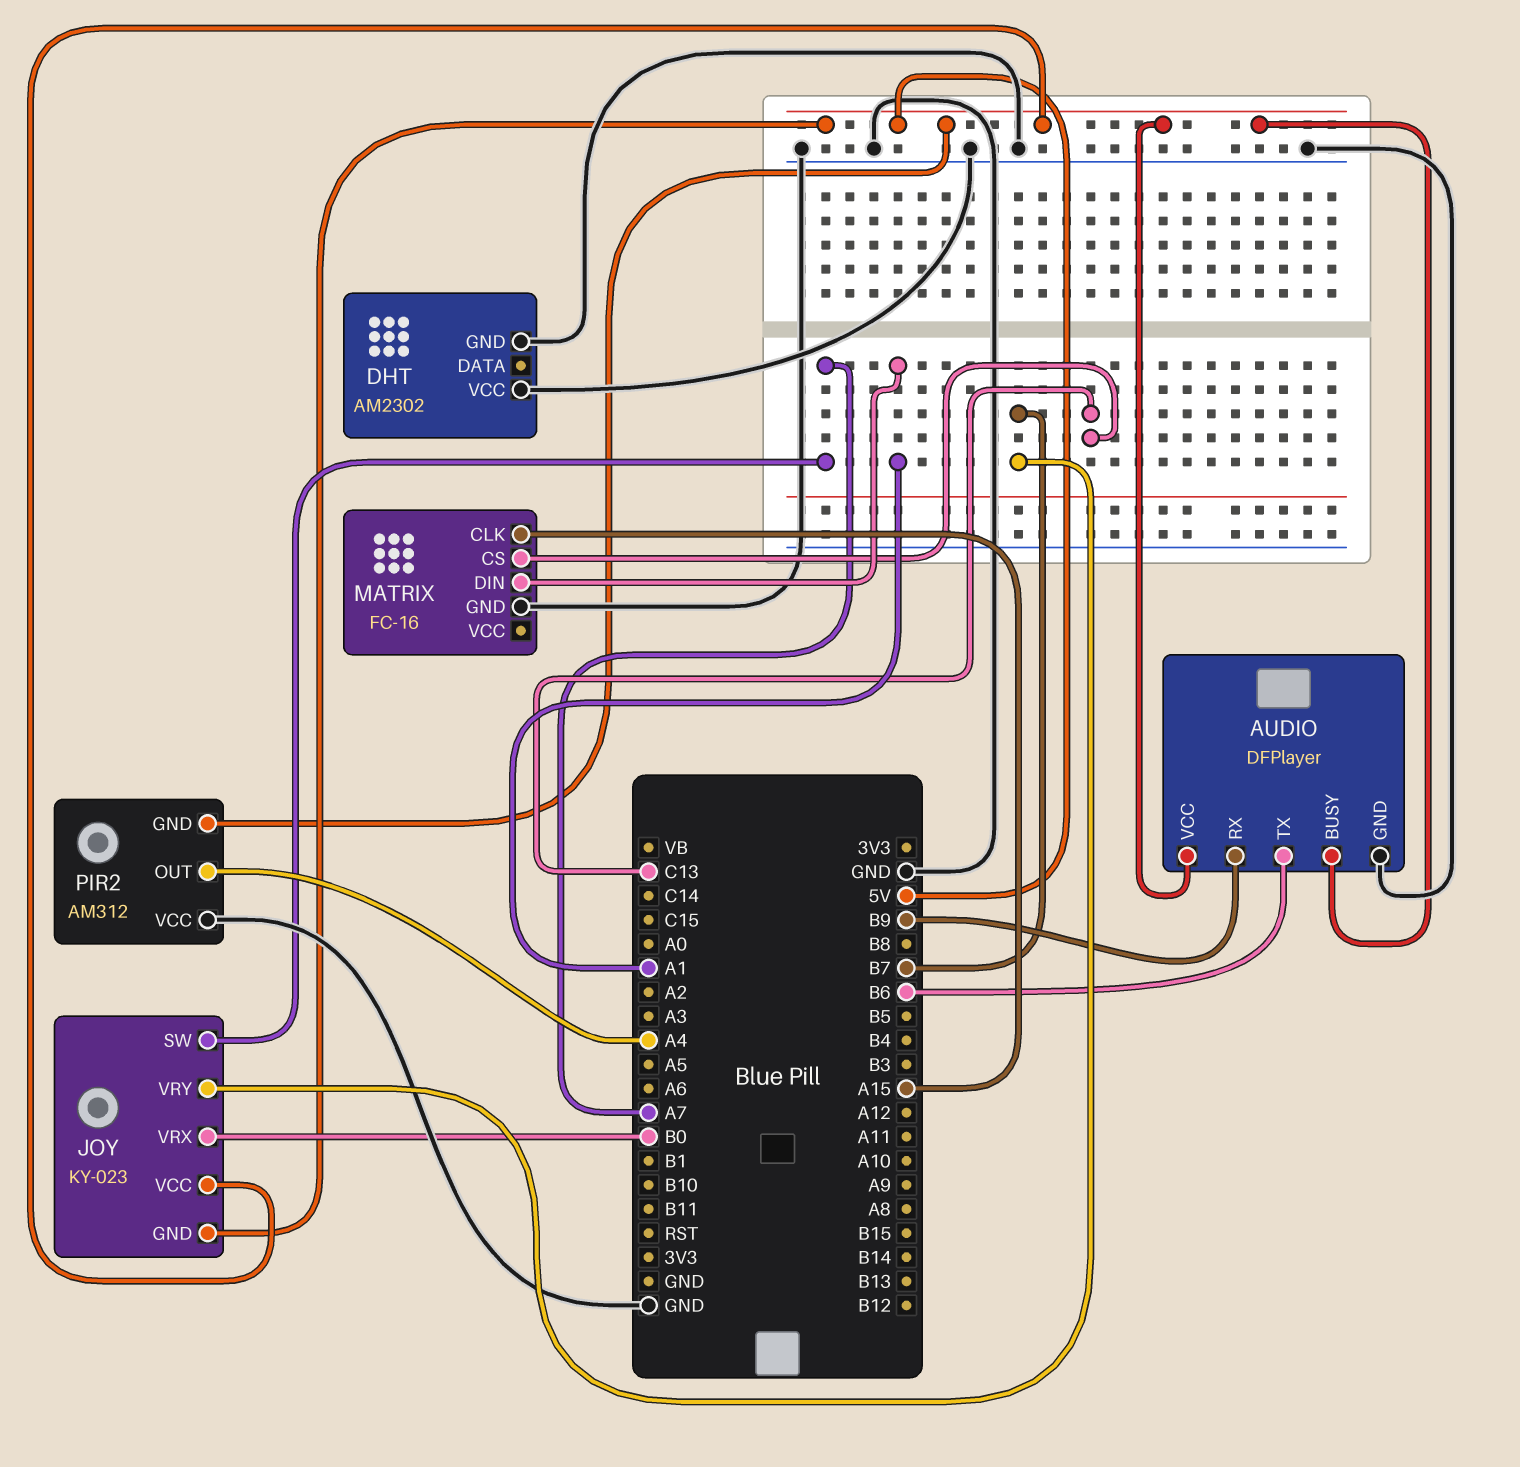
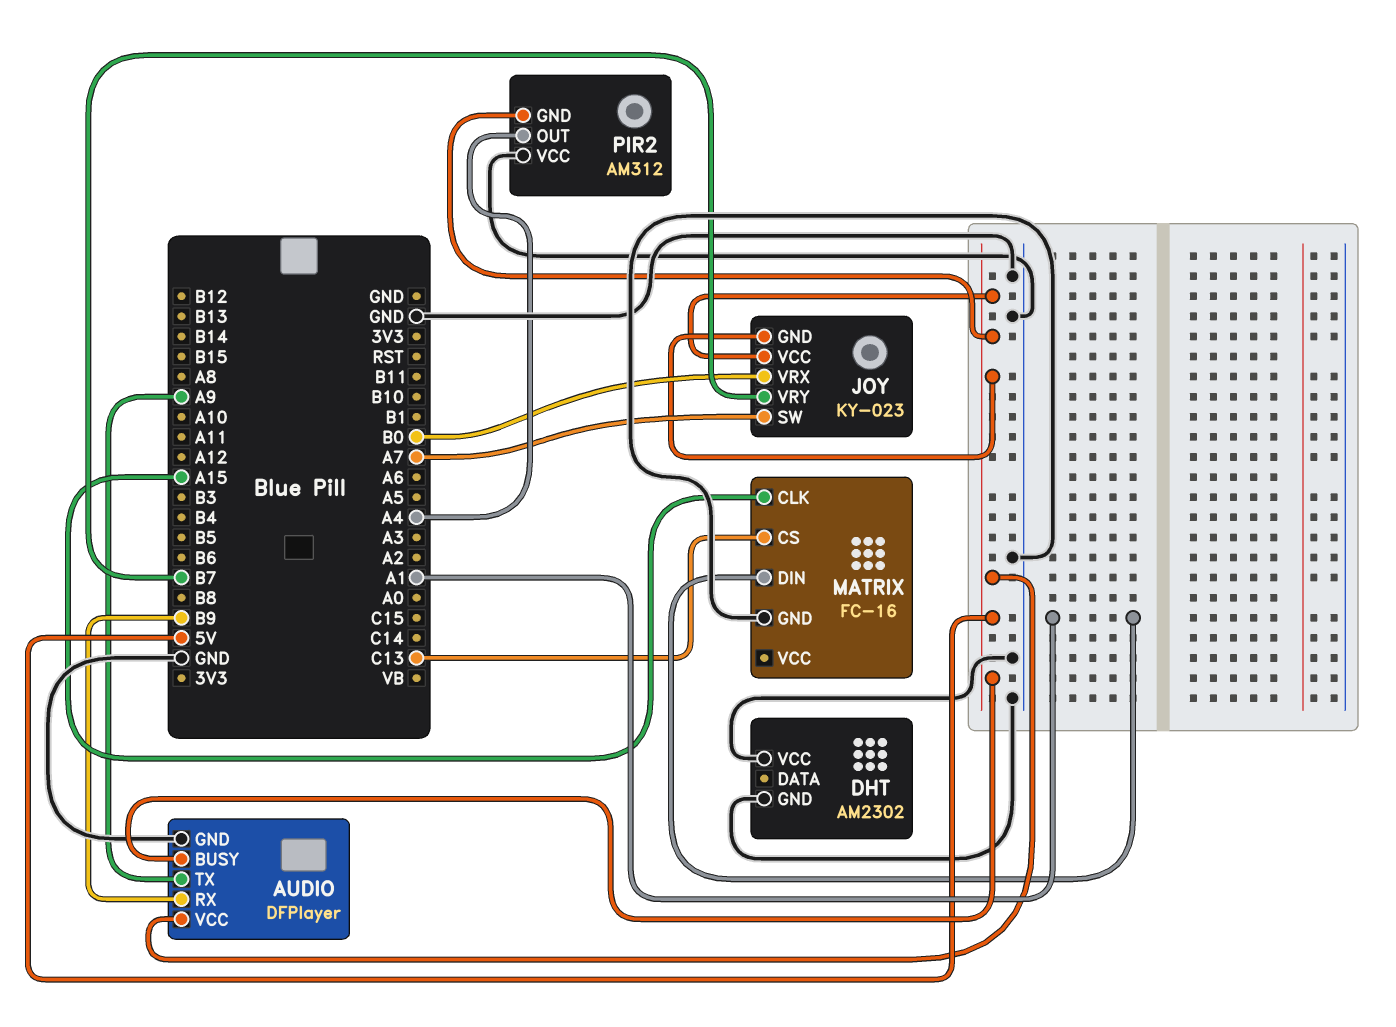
AUDIO pin TX: B6 -> A9

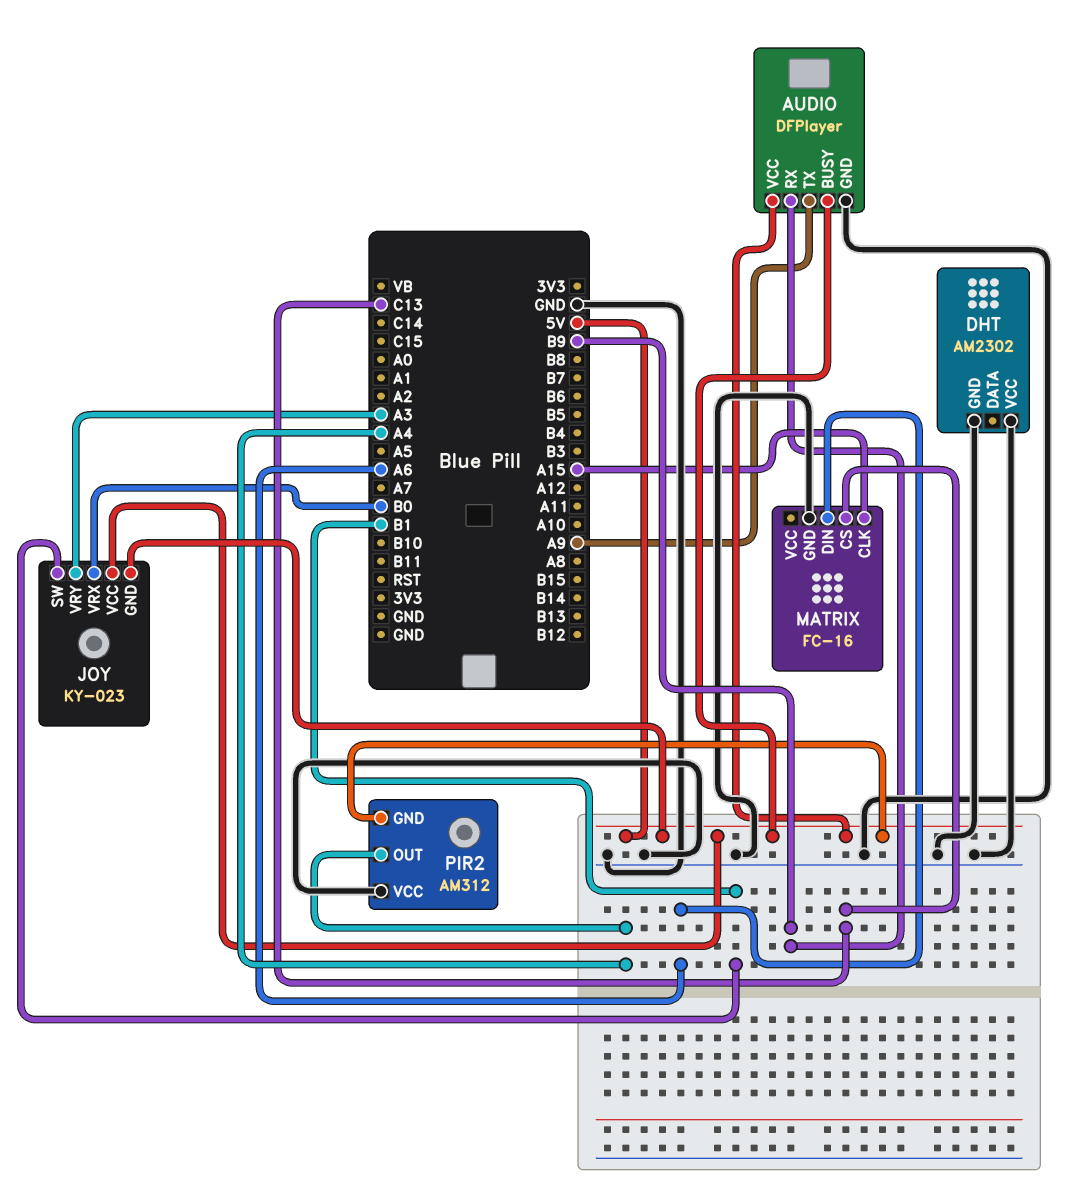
JOY pin SW: A7 -> B1
JOY pin VRY: B7 -> A3
MATRIX pin DIN: A1 -> A6

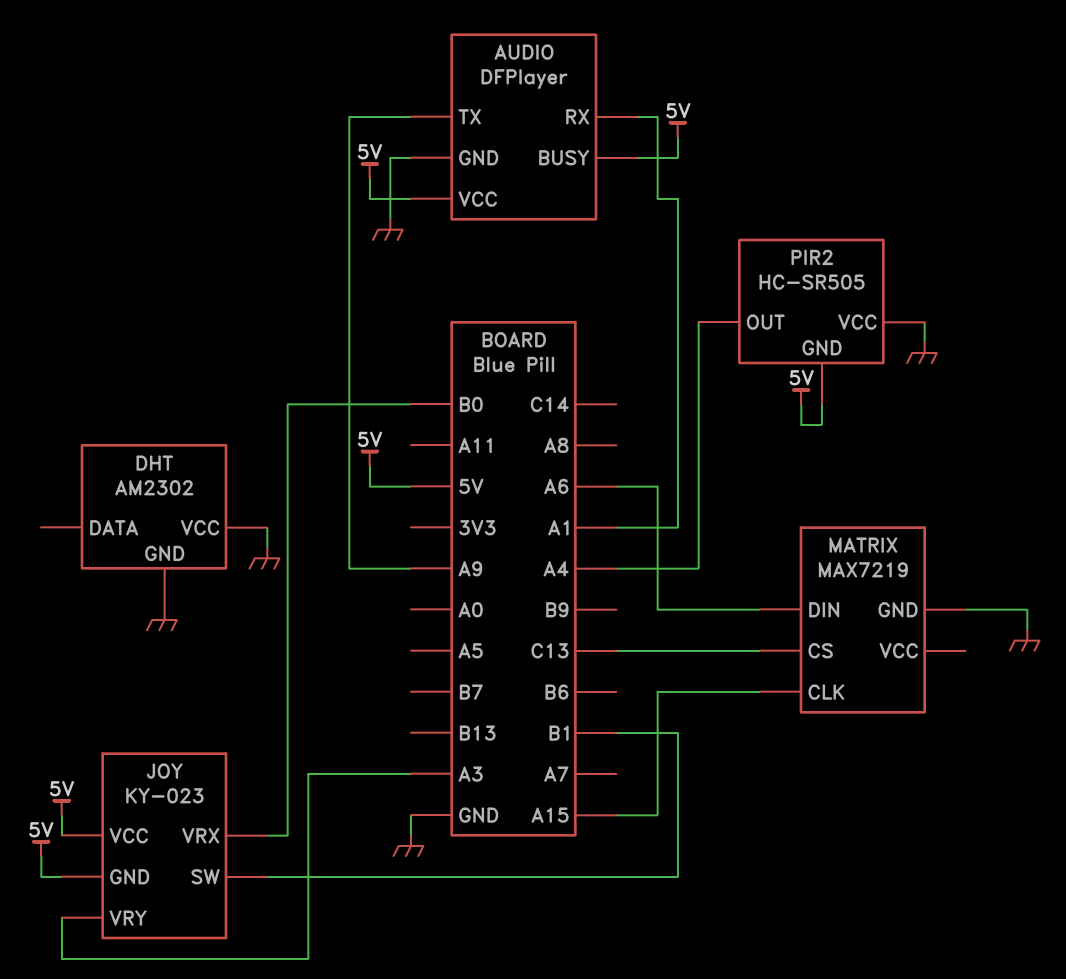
AUDIO pin RX: B9 -> A1
MATRIX: FC-16 -> MAX7219
PIR2: AM312 -> HC-SR505

